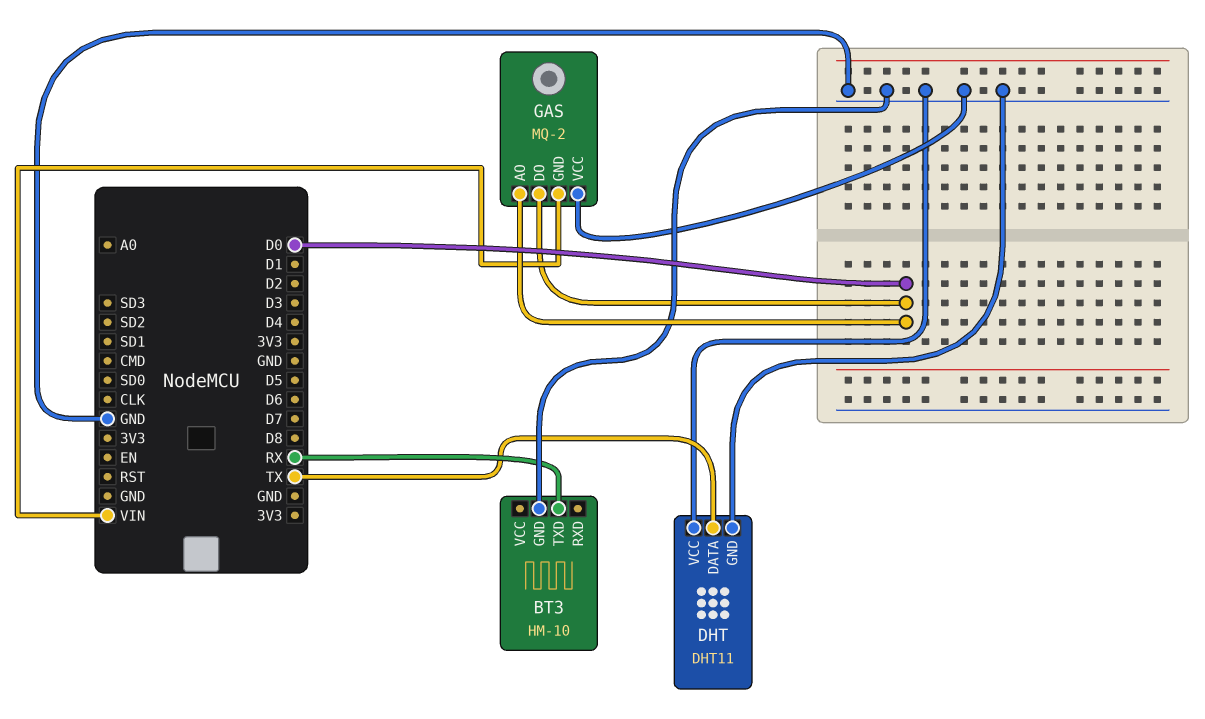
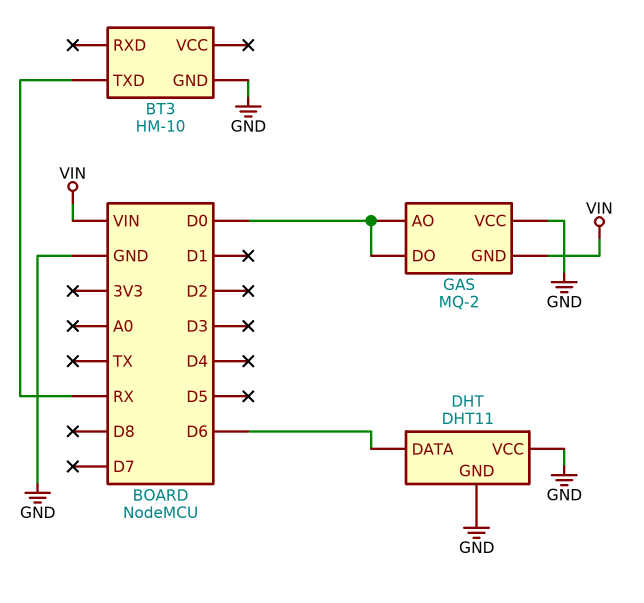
DHT pin DATA: TX -> D6

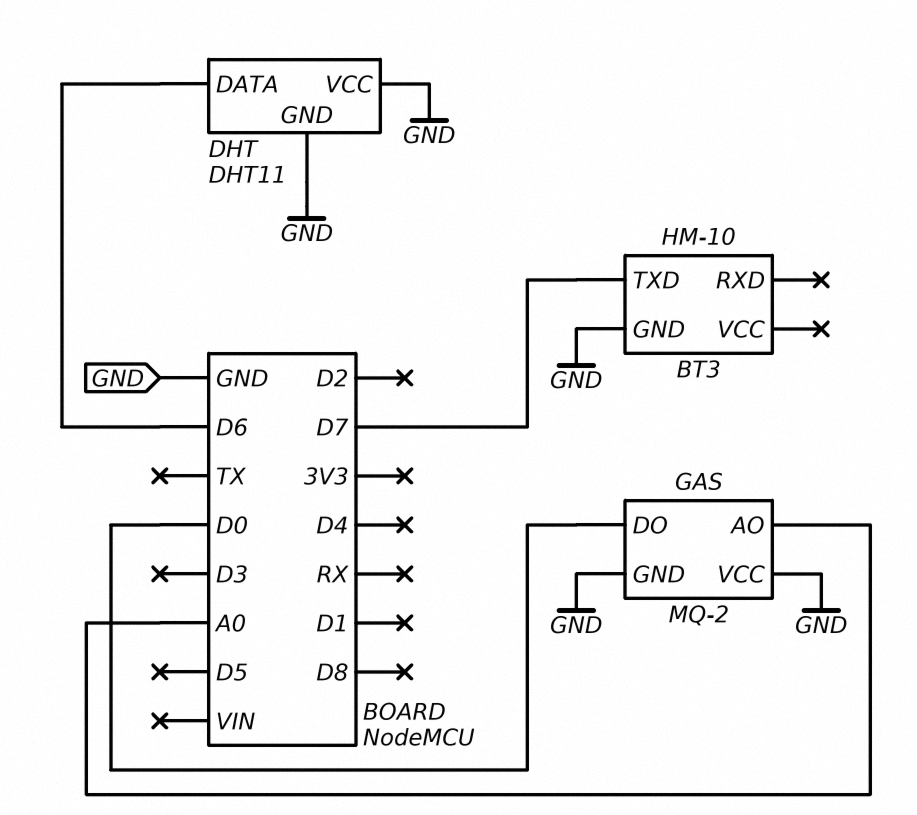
BT3 pin TXD: RX -> D7
GAS pin AO: D0 -> A0
GAS pin GND: VIN -> GND

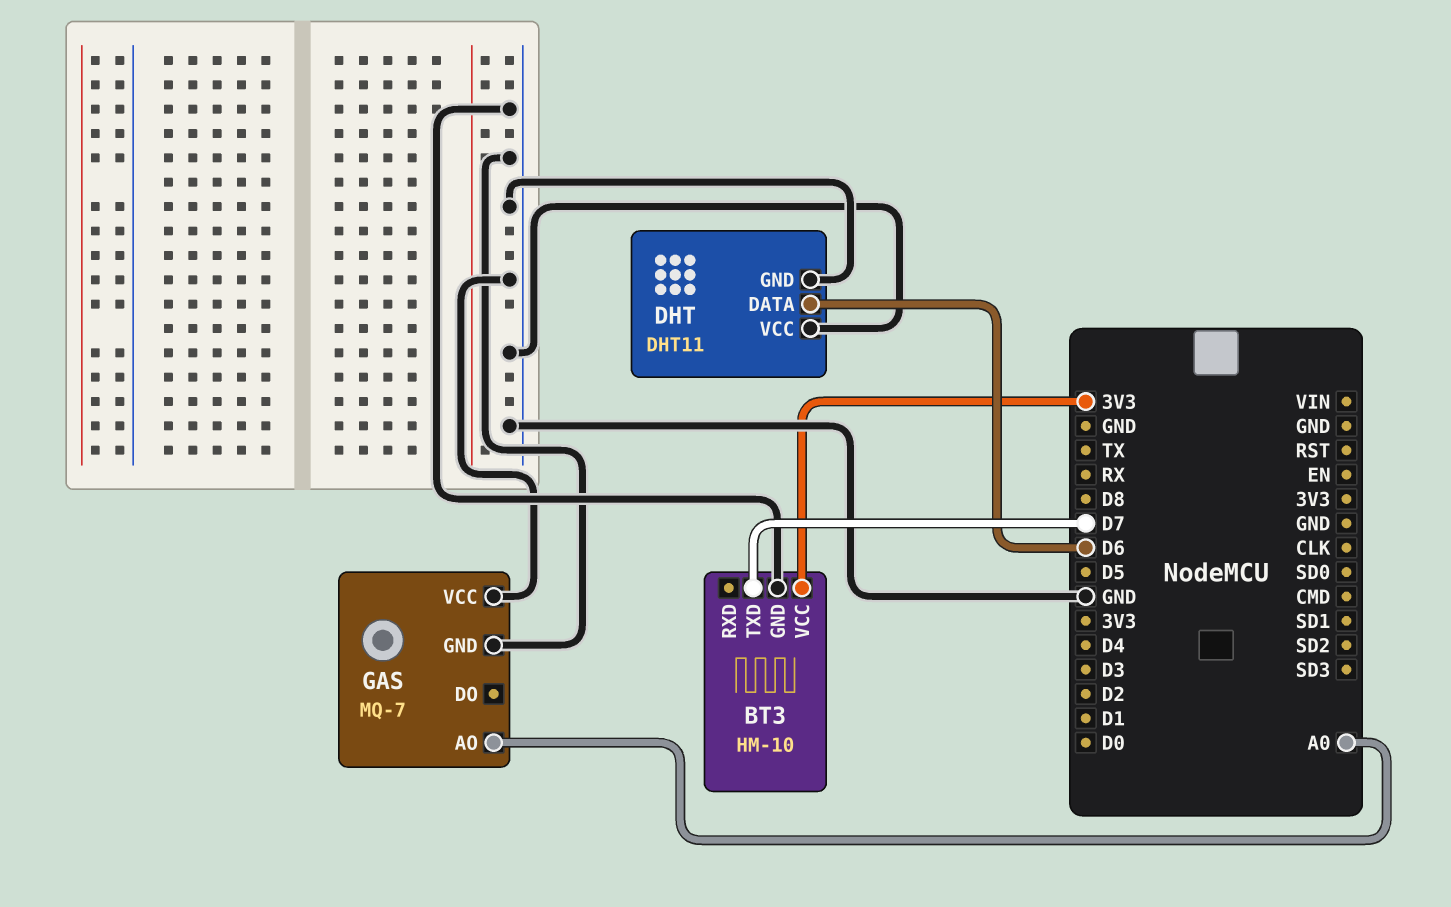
BT3 pin VCC: none -> 3V3
GAS: MQ-2 -> MQ-7
GAS pin DO: D0 -> none

